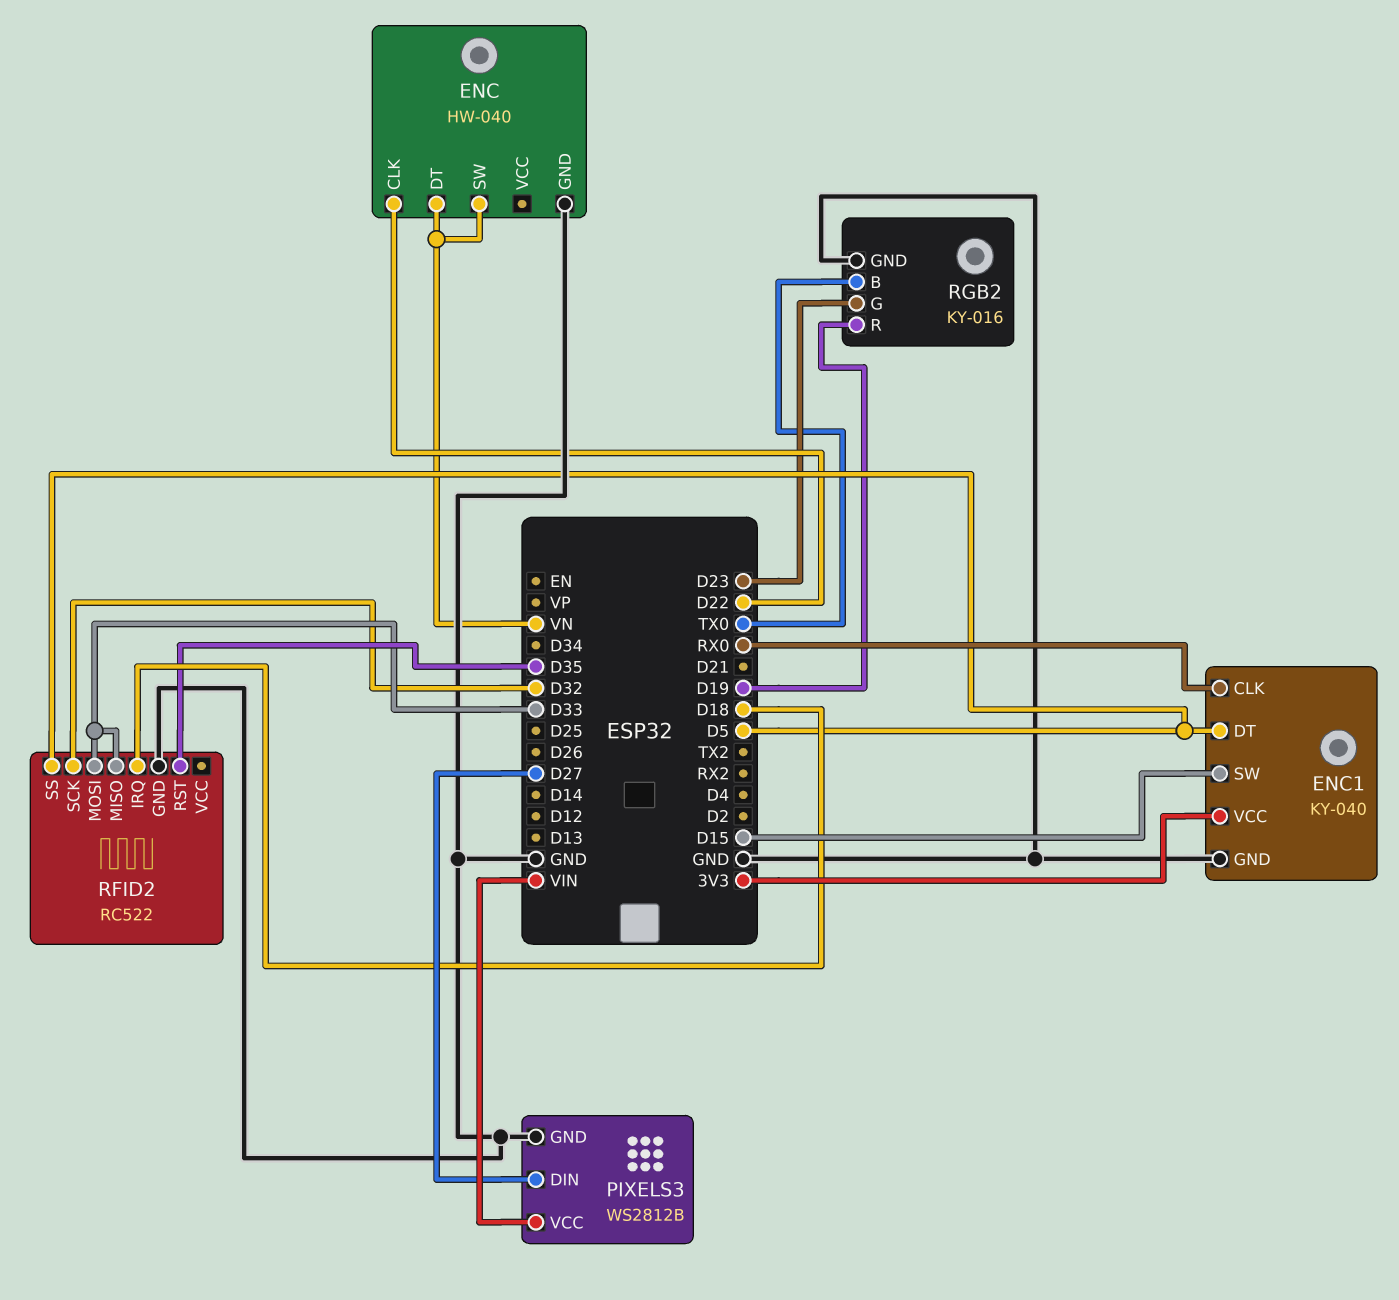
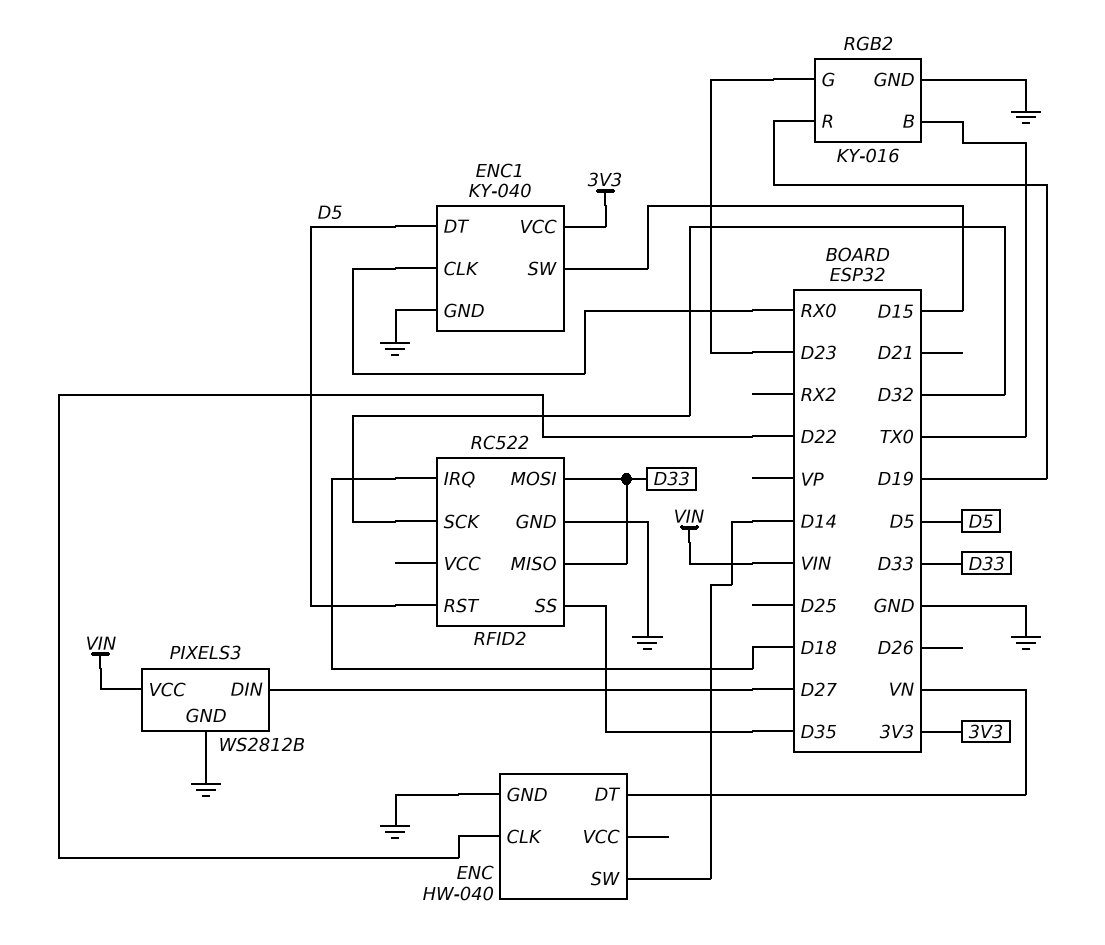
ENC pin SW: VN -> D14
RFID2 pin RST: D35 -> D5
RFID2 pin SS: D5 -> D35

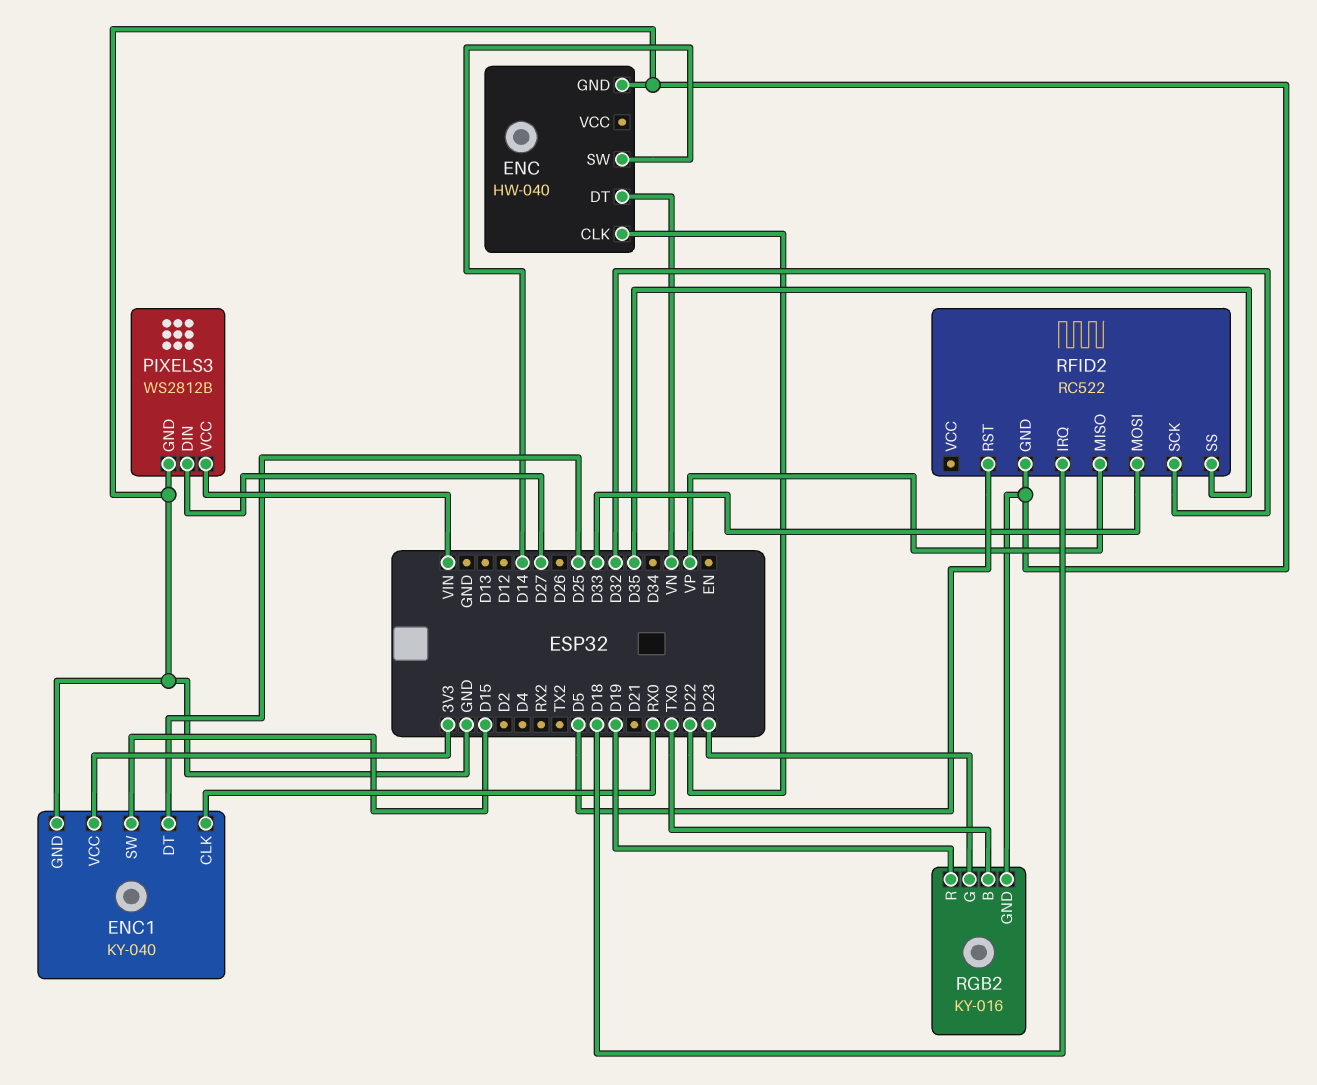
ENC1 pin DT: D5 -> D25
RFID2 pin MISO: D33 -> VP

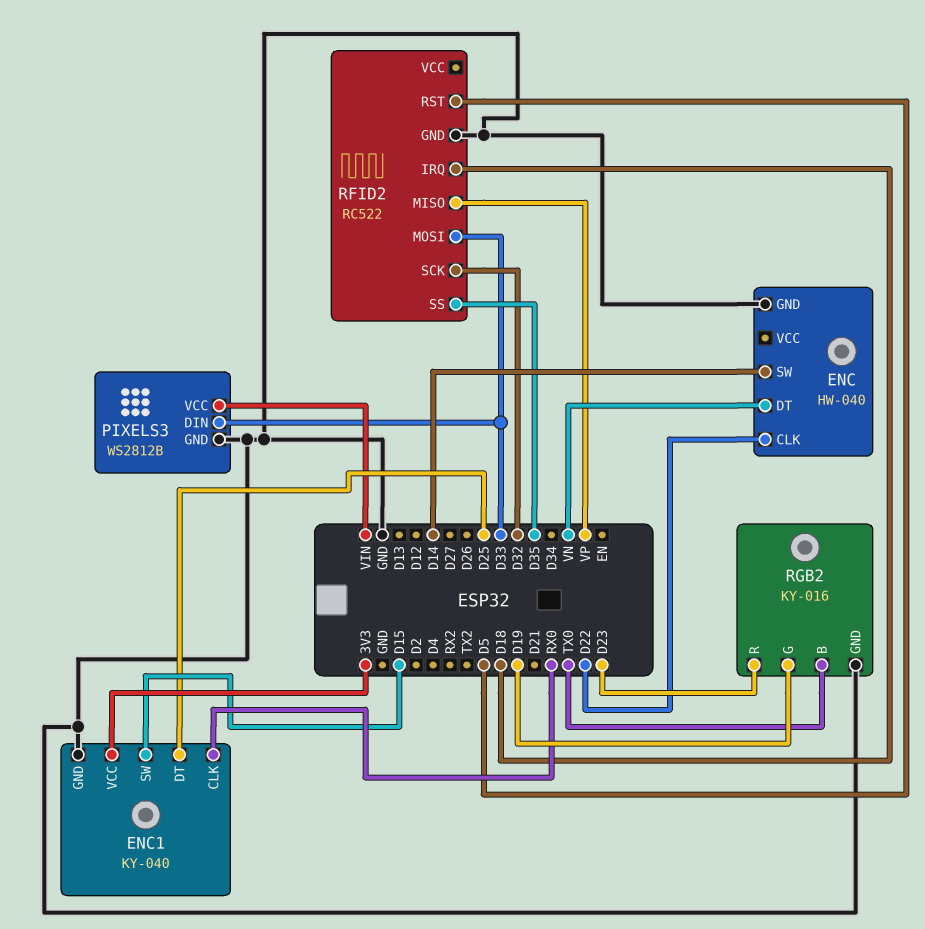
PIXELS3 pin DIN: D27 -> D33
RGB2 pin G: D23 -> D19
RGB2 pin R: D19 -> D23

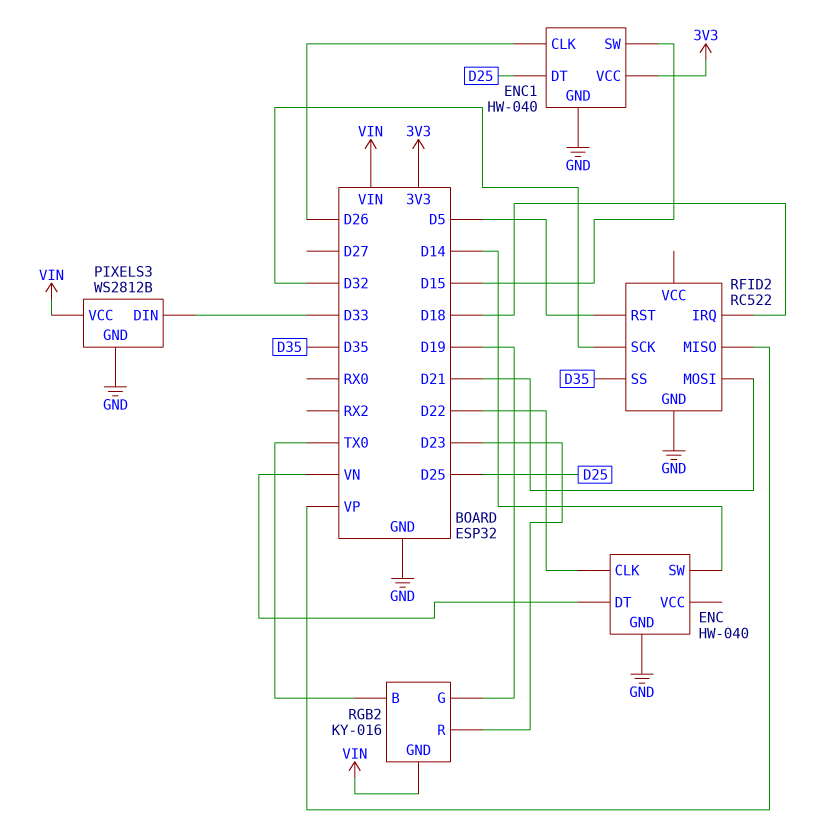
ENC1: KY-040 -> HW-040
ENC1 pin CLK: RX0 -> D26
RFID2 pin MOSI: D33 -> D21
RGB2 pin GND: GND -> VIN

